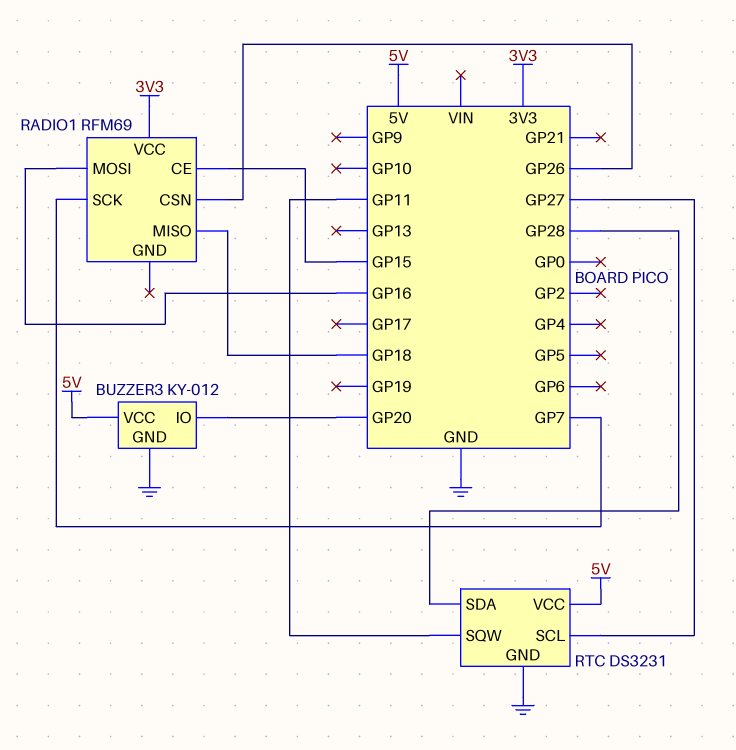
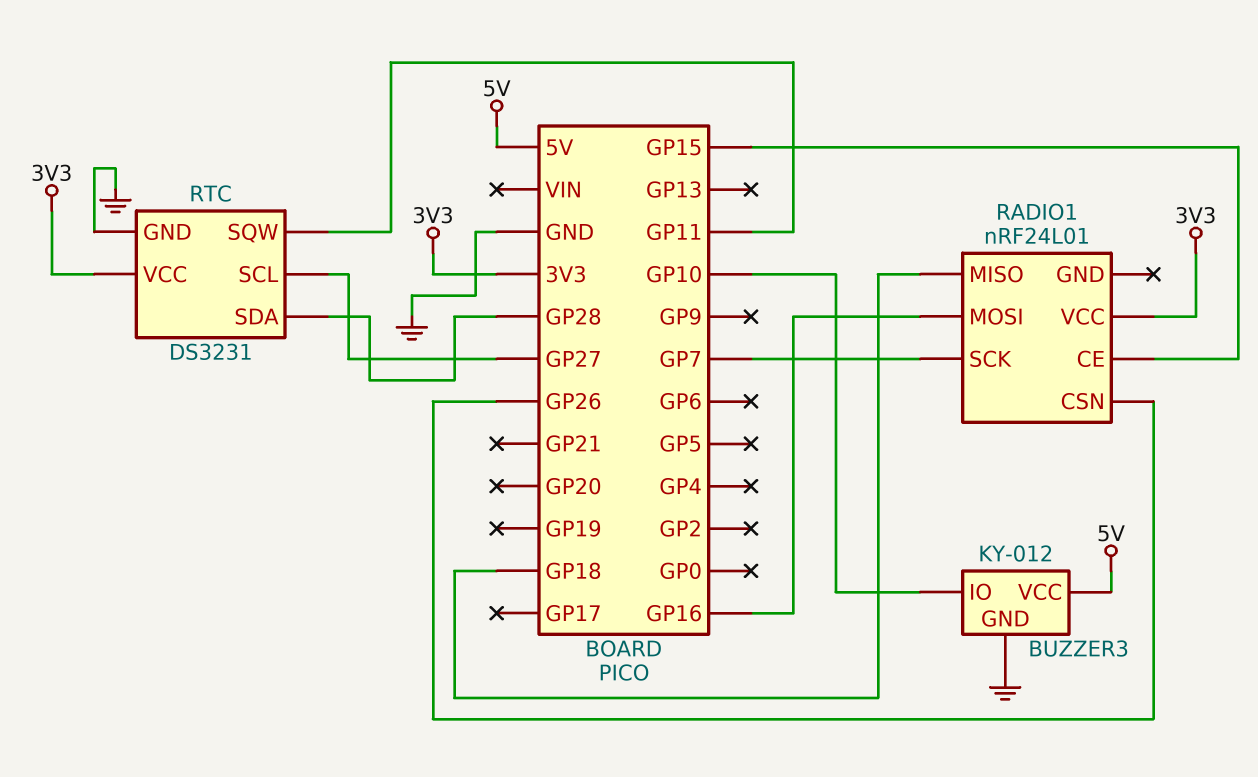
BUZZER3 pin IO: GP20 -> GP10
RADIO1: RFM69 -> nRF24L01
RTC pin VCC: 5V -> 3V3

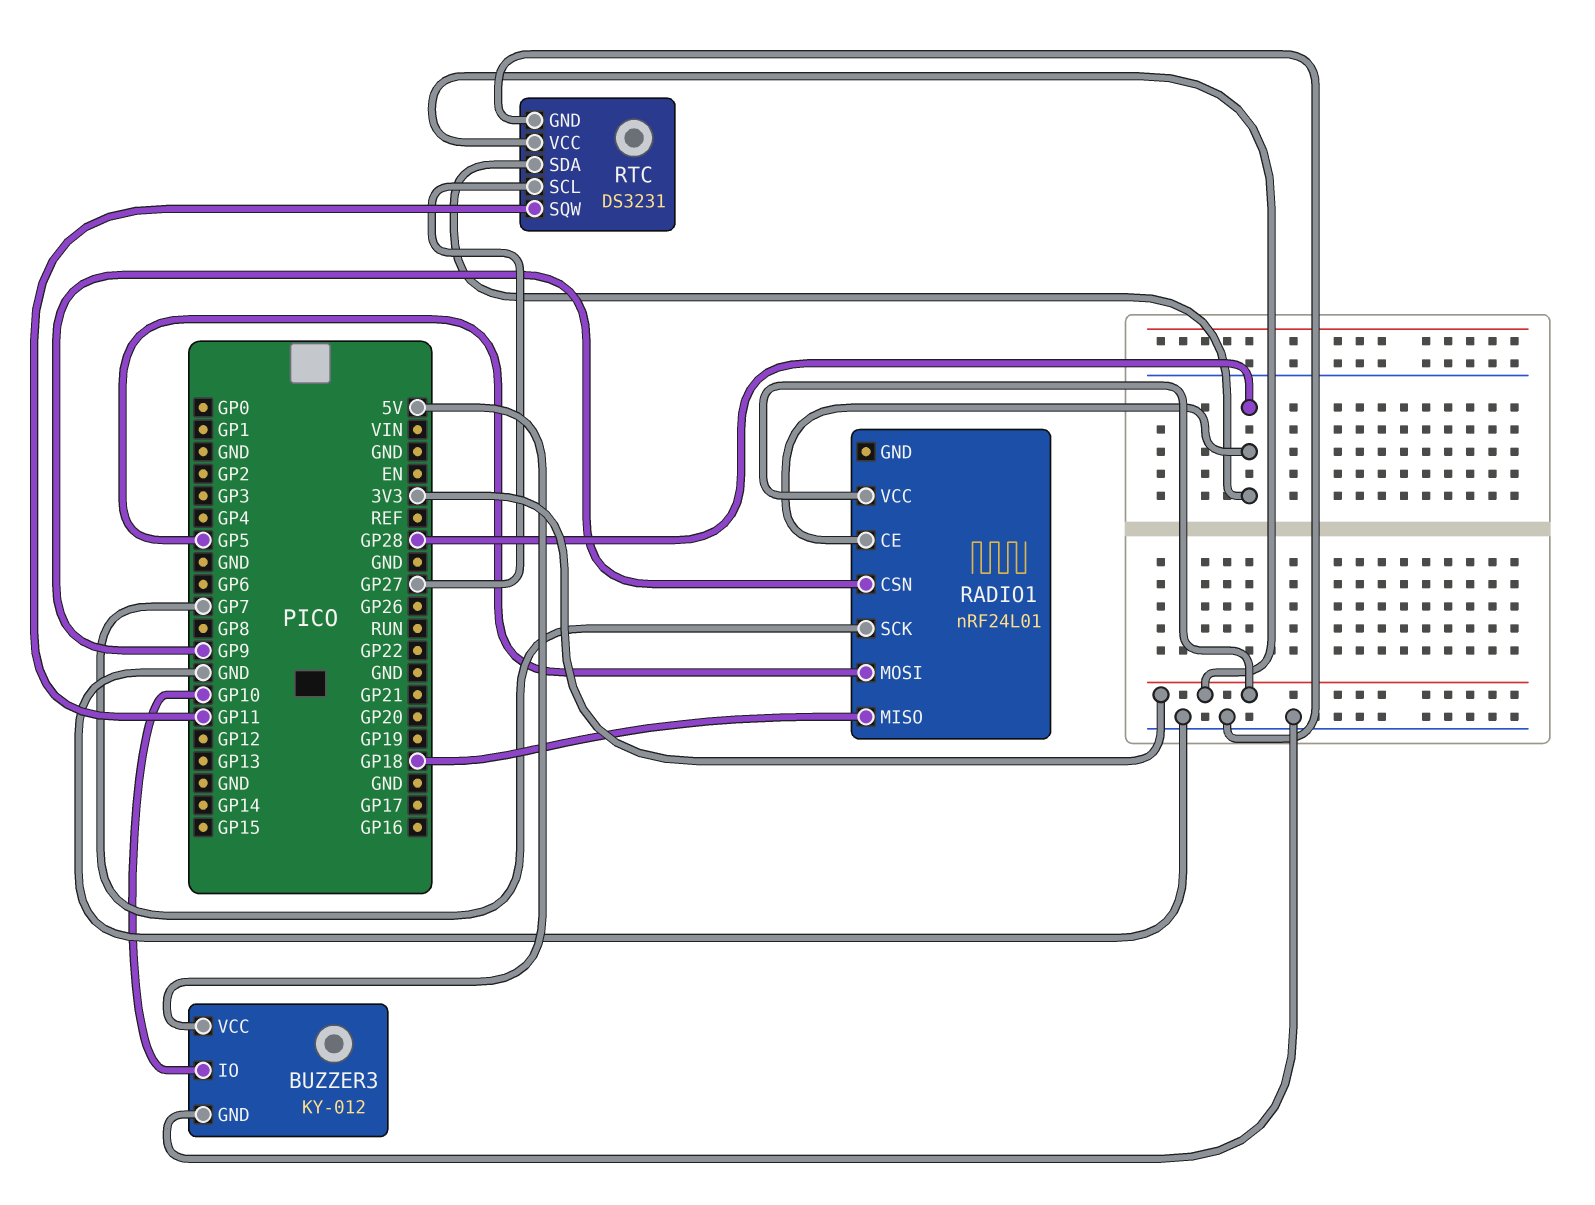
RADIO1 pin CE: GP15 -> GP28
RADIO1 pin CSN: GP26 -> GP9
RADIO1 pin MOSI: GP16 -> GP5

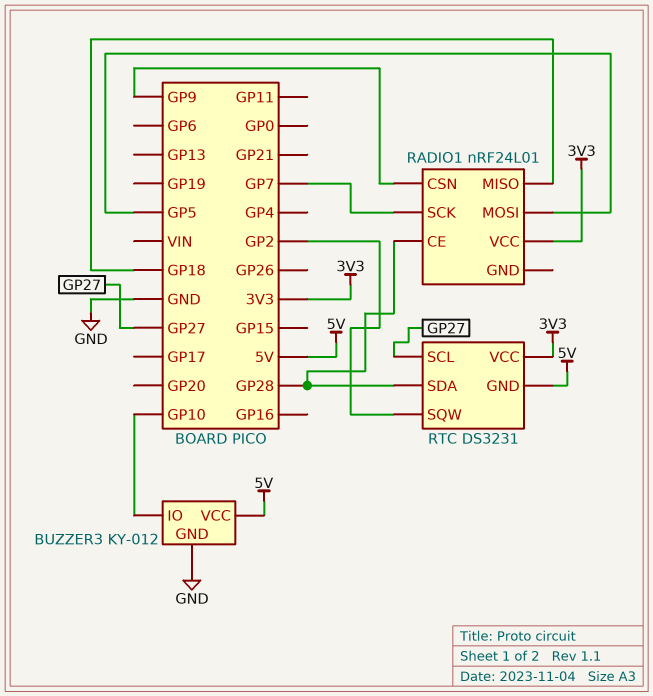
RTC pin GND: GND -> 5V
RTC pin SQW: GP11 -> GP2

